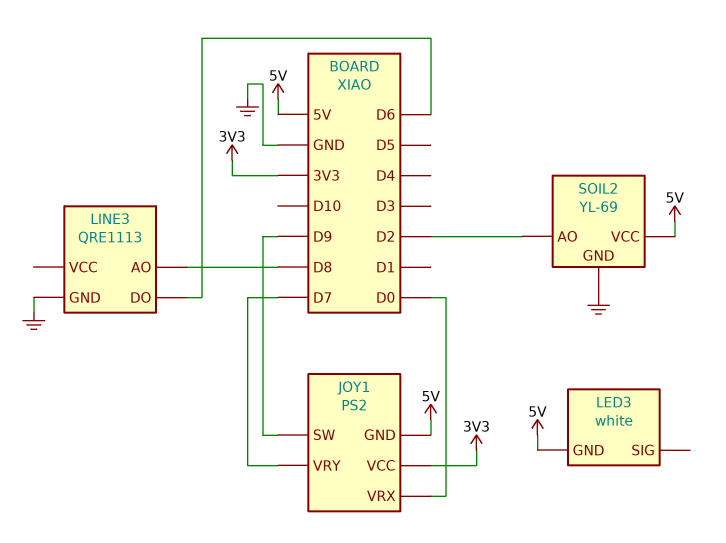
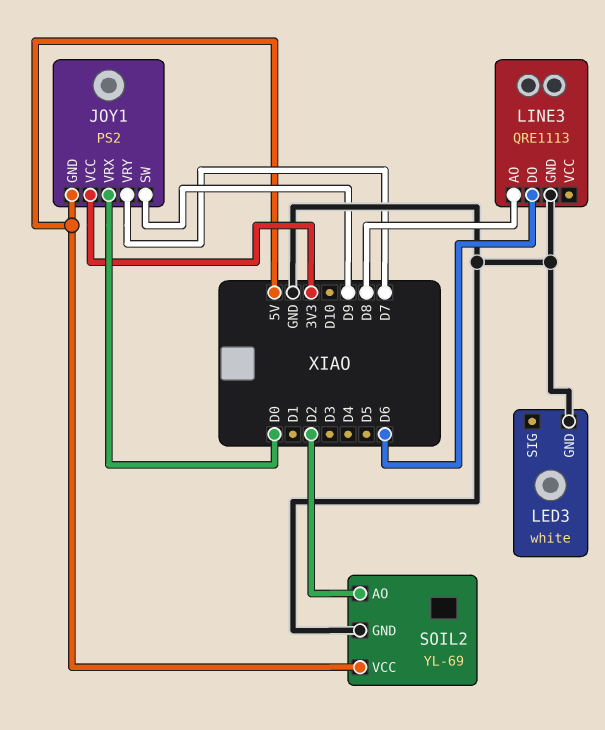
LED3 pin GND: 5V -> GND

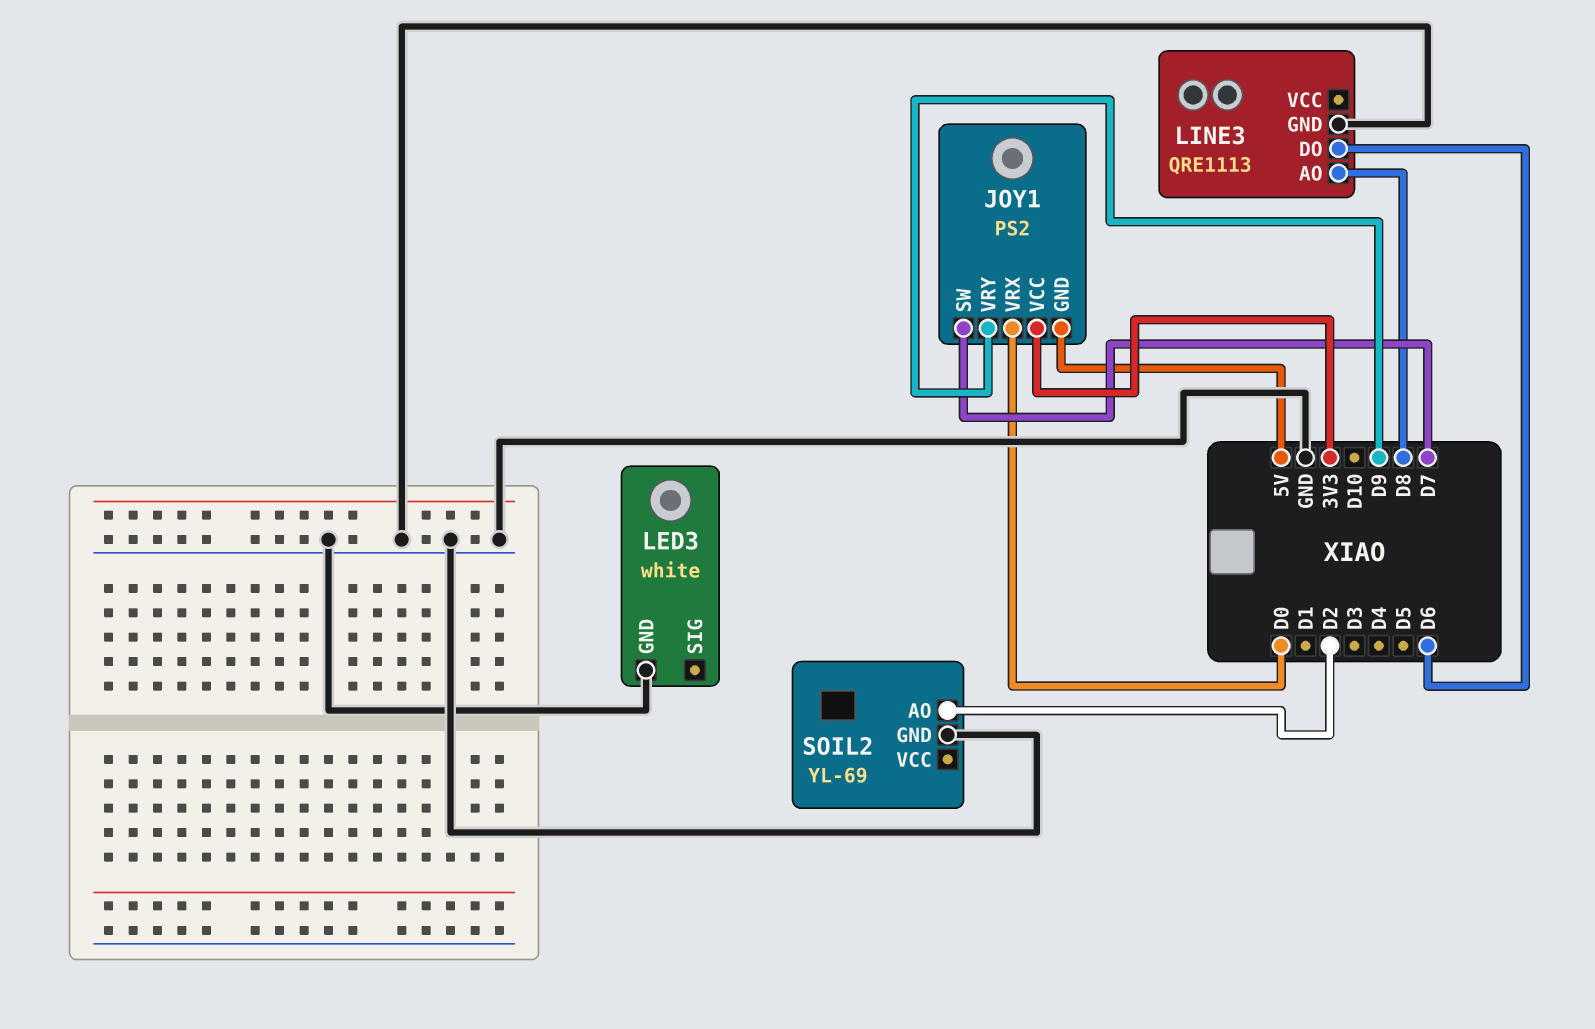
JOY1 pin SW: D9 -> D7
JOY1 pin VRY: D7 -> D9
SOIL2 pin VCC: 5V -> none

